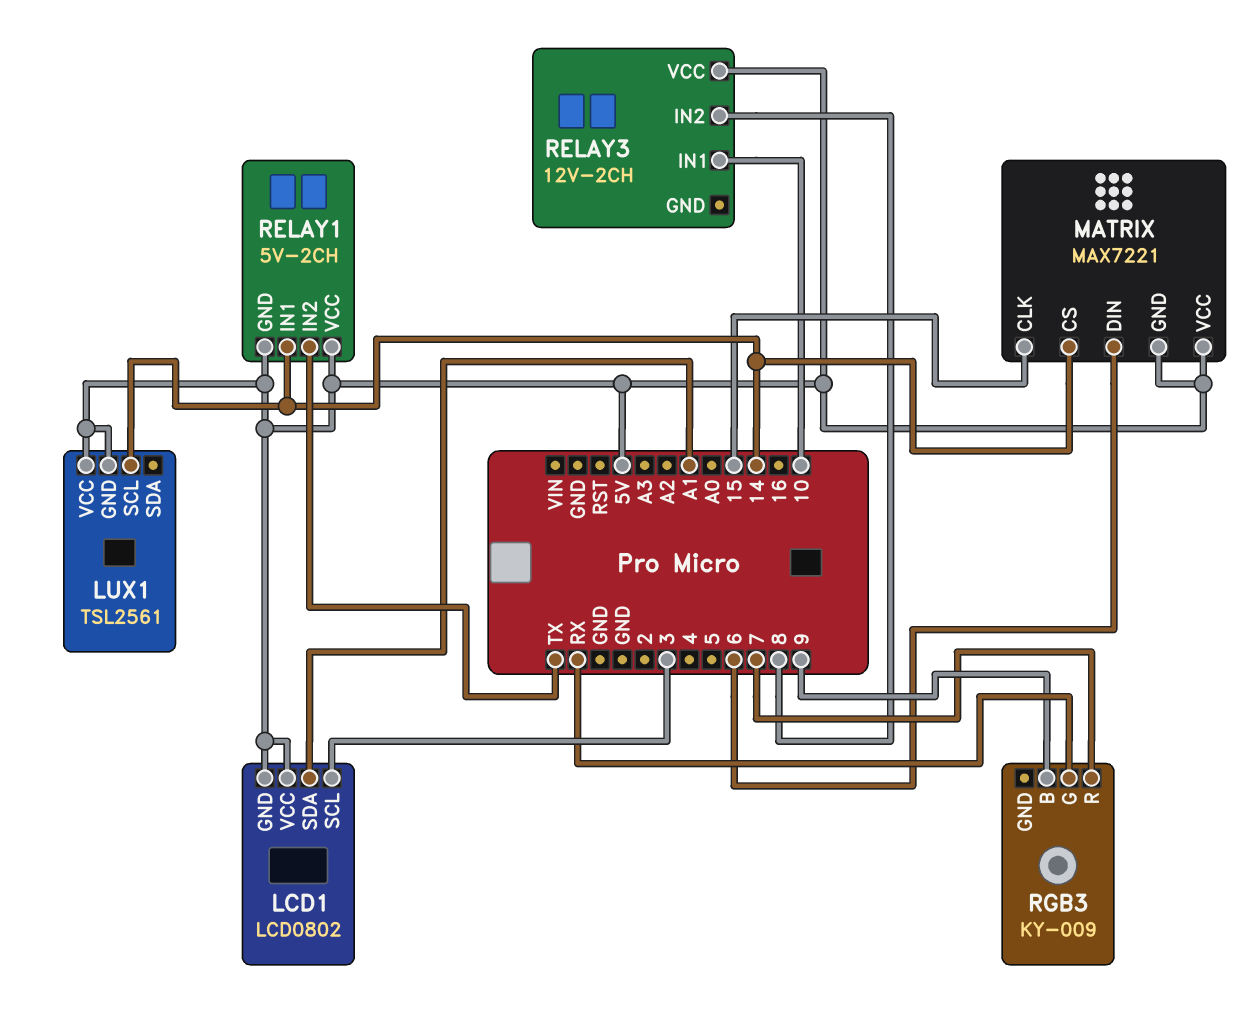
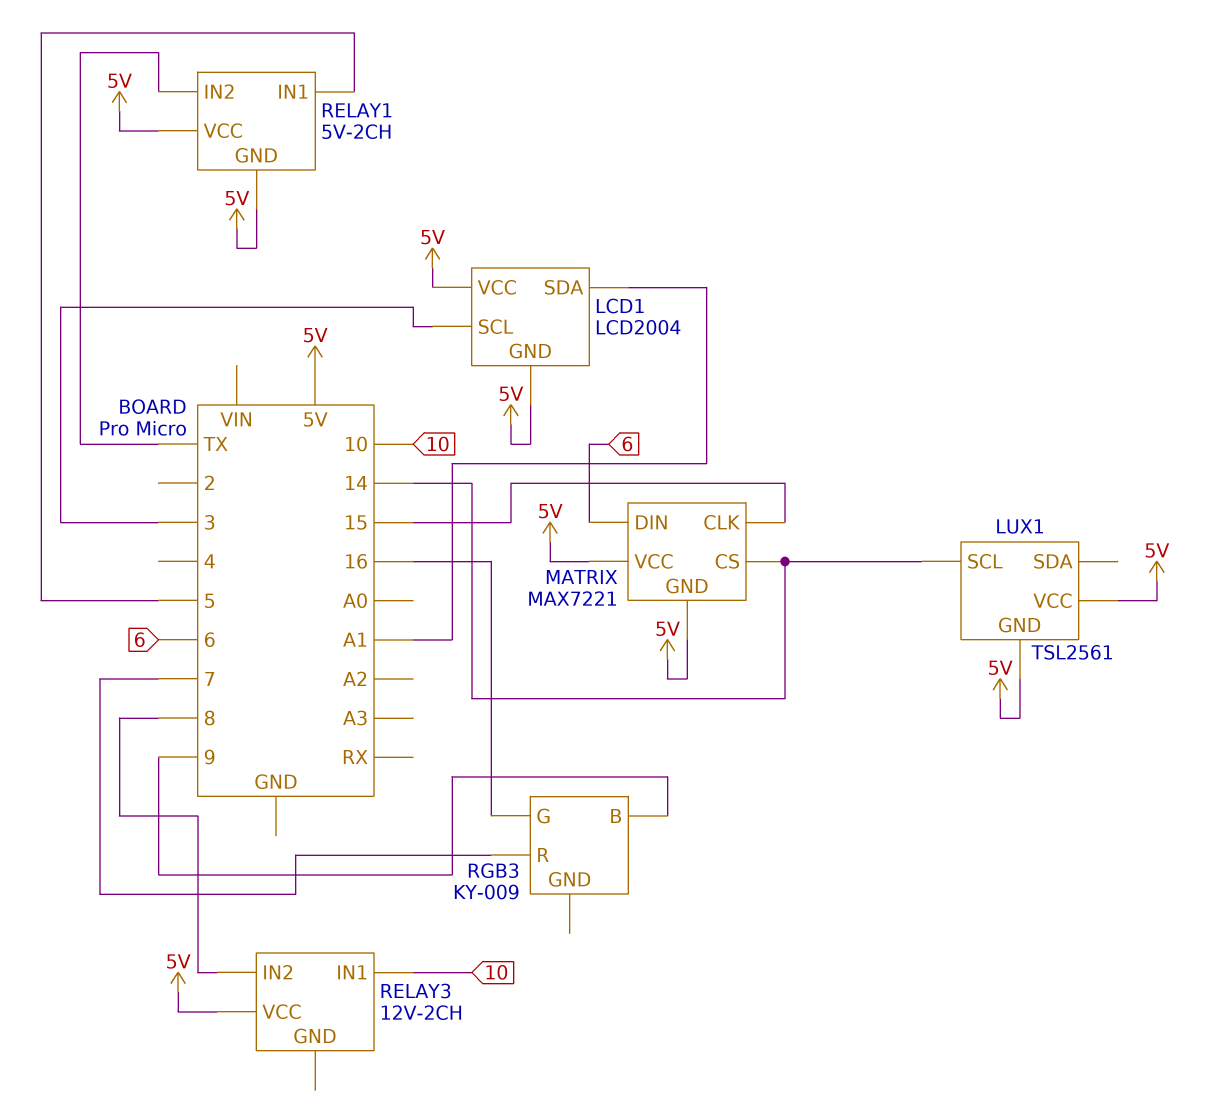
LCD1: LCD0802 -> LCD2004
RELAY1 pin IN1: 14 -> 5
RGB3 pin G: RX -> 16

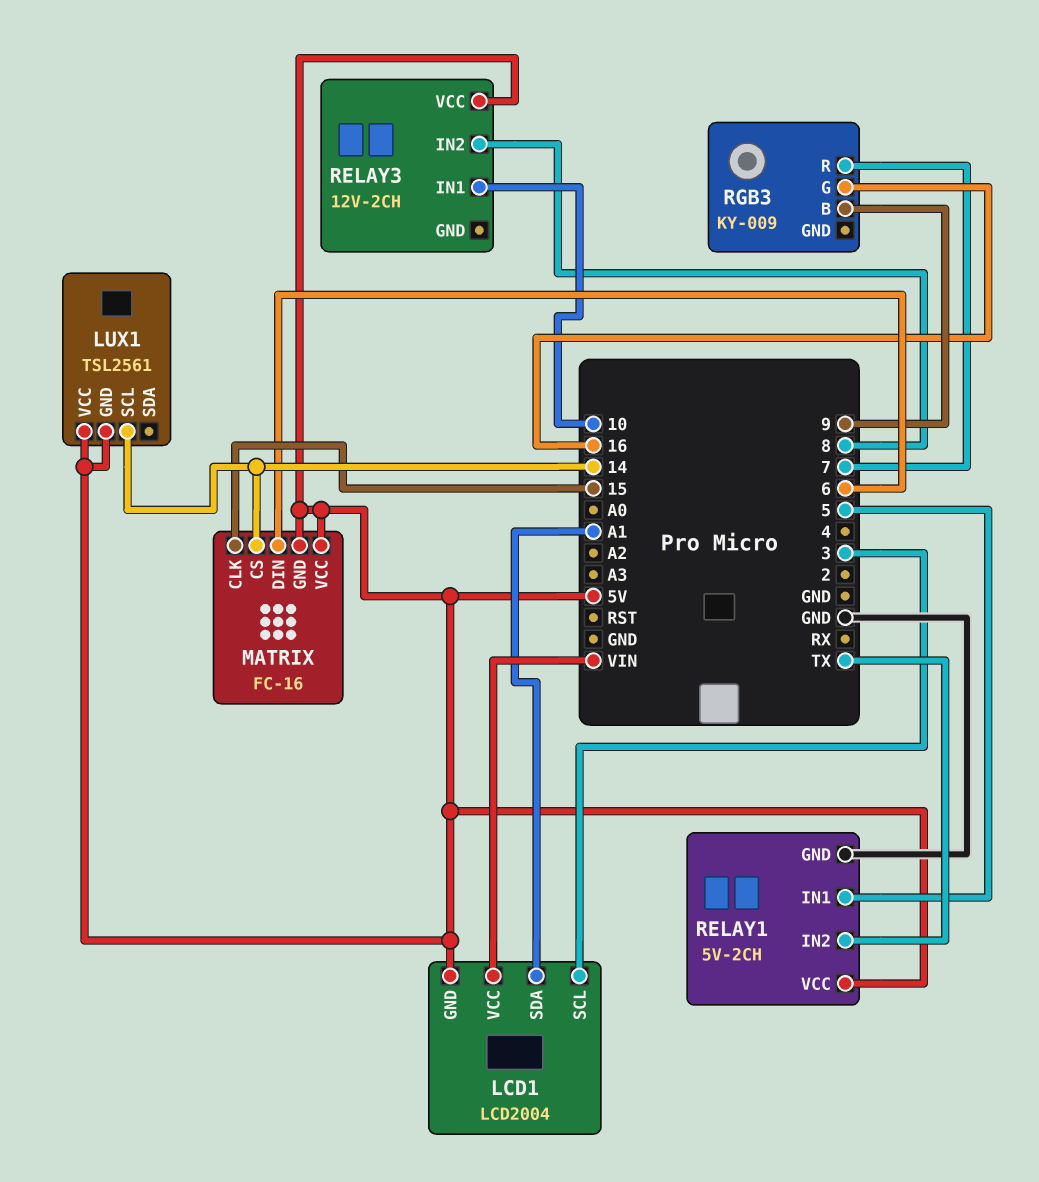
LCD1 pin VCC: 5V -> VIN
MATRIX: MAX7221 -> FC-16
RELAY1 pin GND: 5V -> GND

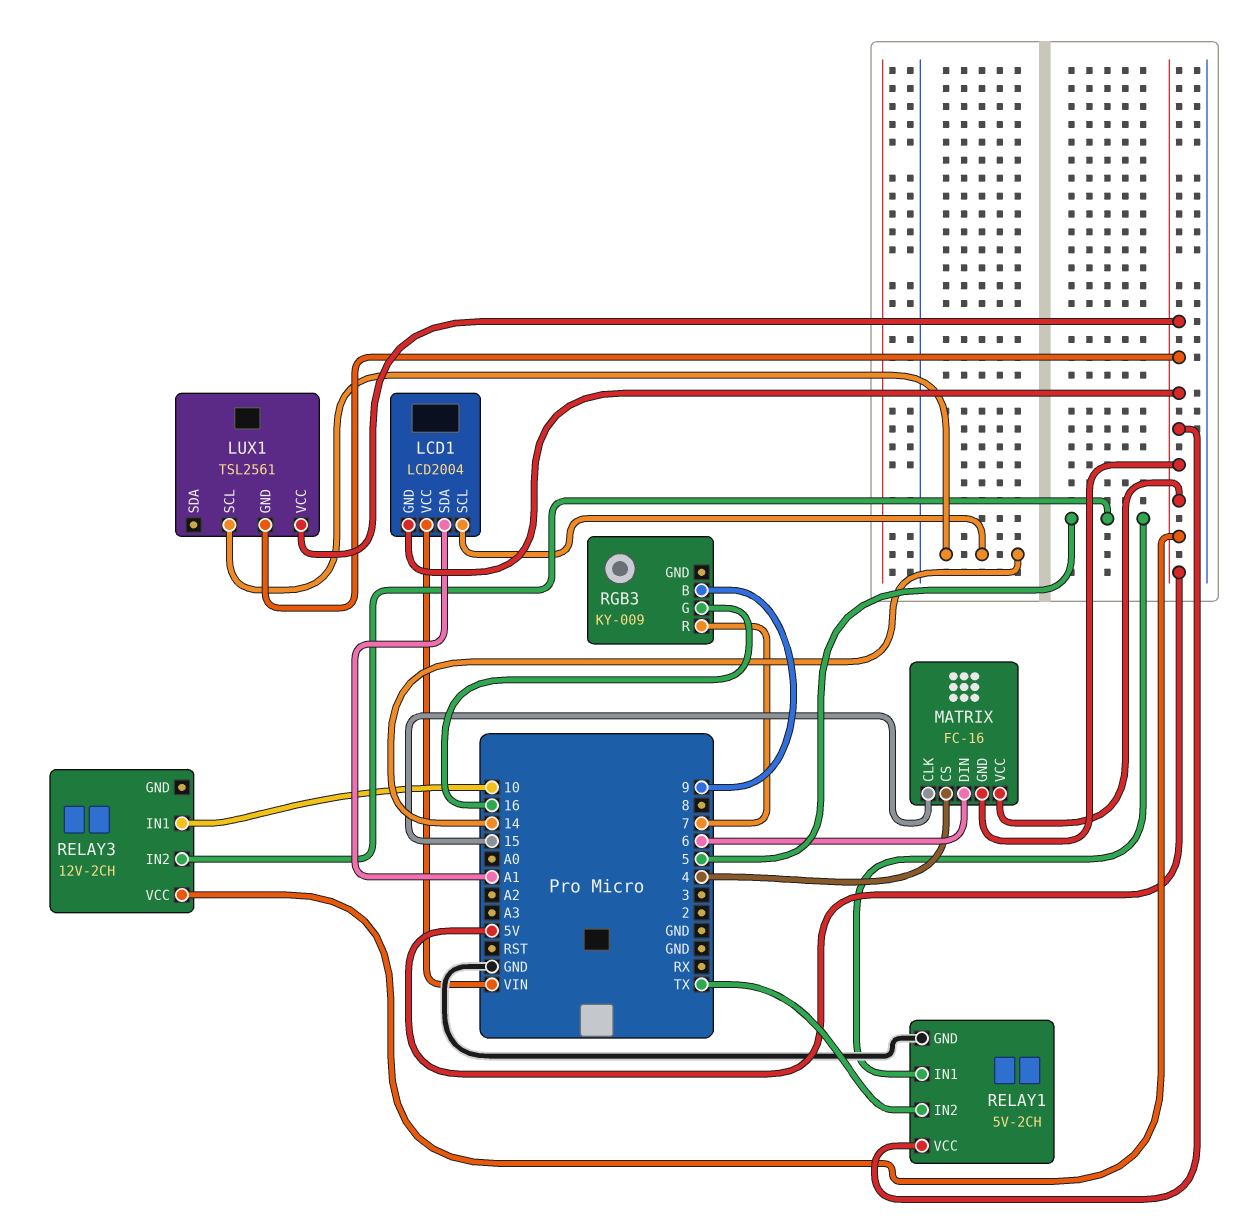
LCD1 pin SCL: 3 -> 14
MATRIX pin CS: 14 -> 4
RELAY3 pin IN2: 8 -> 5

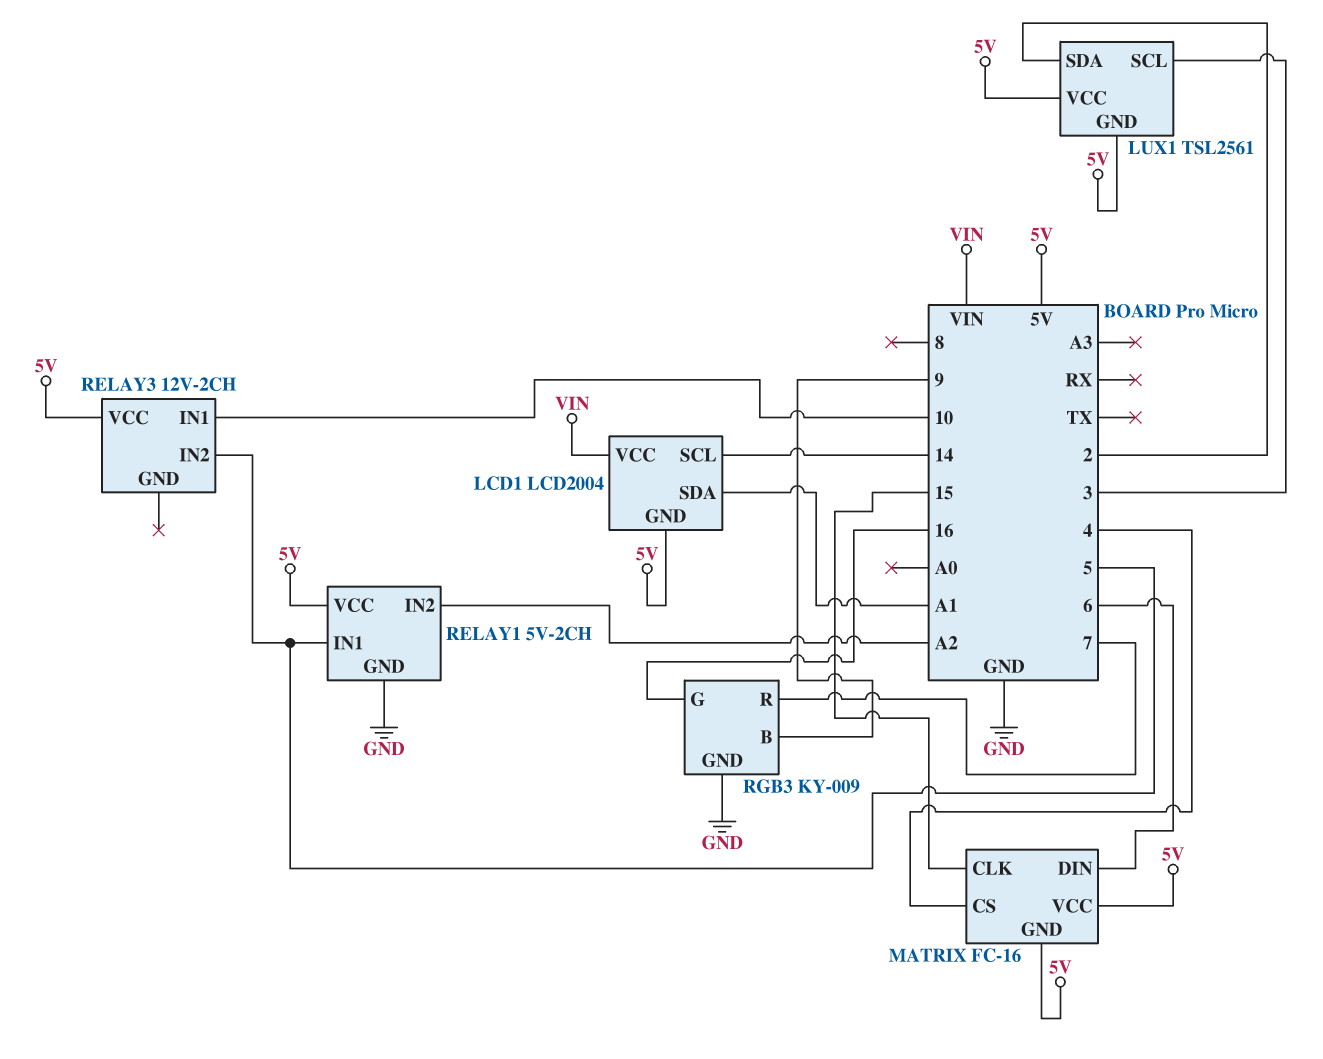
LUX1 pin SCL: 14 -> 3
LUX1 pin SDA: none -> 2
RELAY1 pin IN2: TX -> A2
RGB3 pin GND: none -> GND

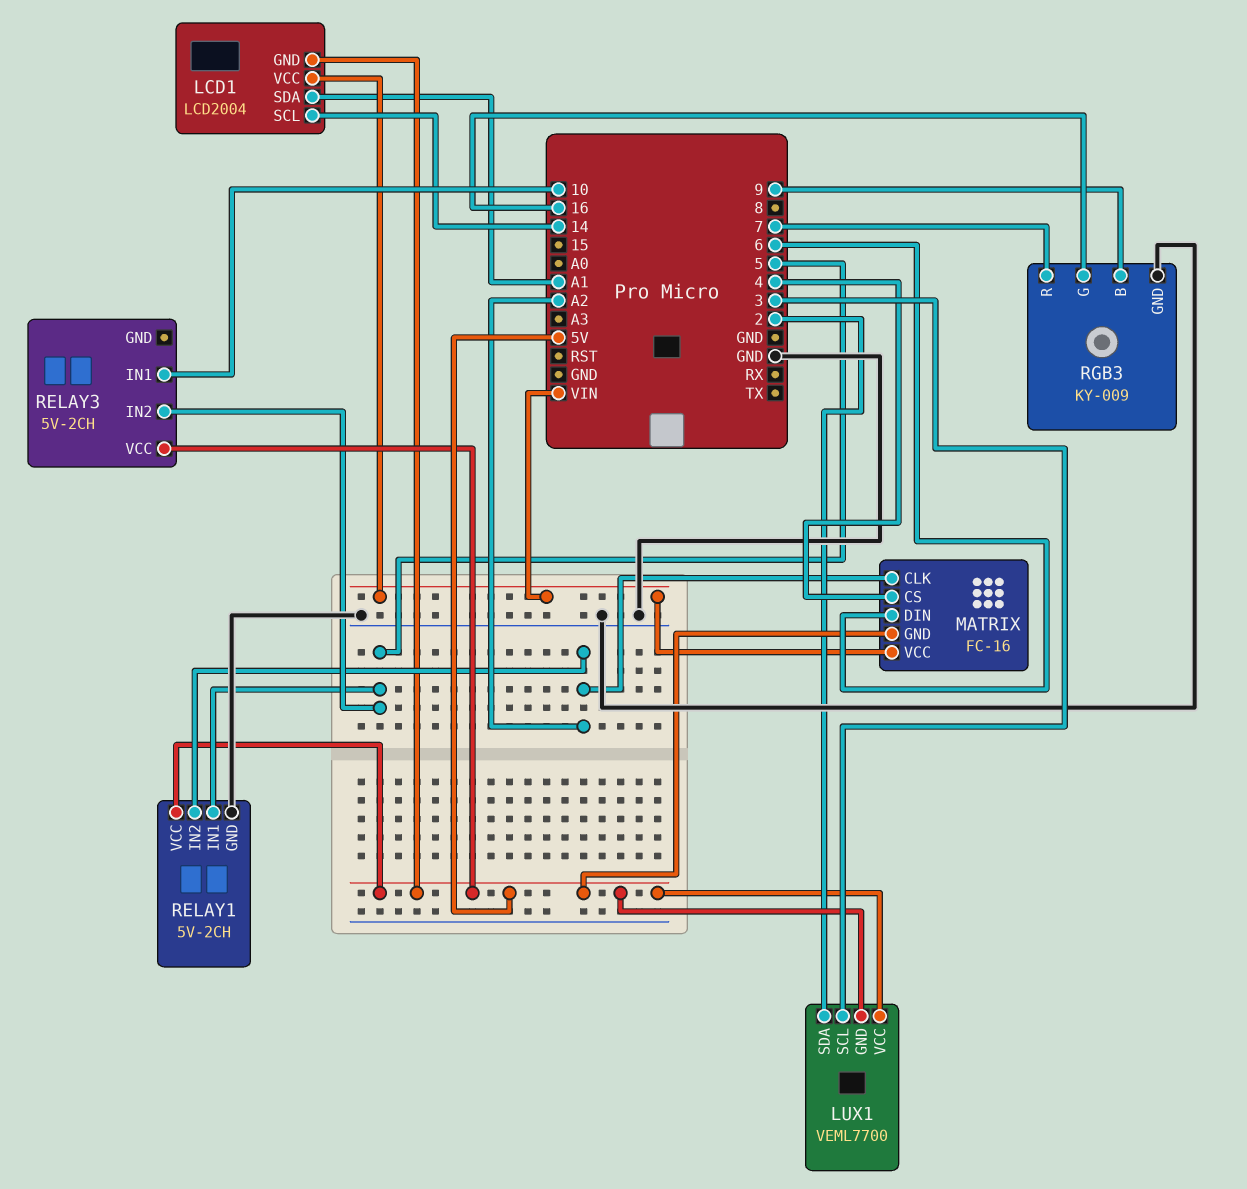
LUX1: TSL2561 -> VEML7700
MATRIX pin CLK: 15 -> A2
MATRIX pin VCC: 5V -> VIN
RELAY3: 12V-2CH -> 5V-2CH

